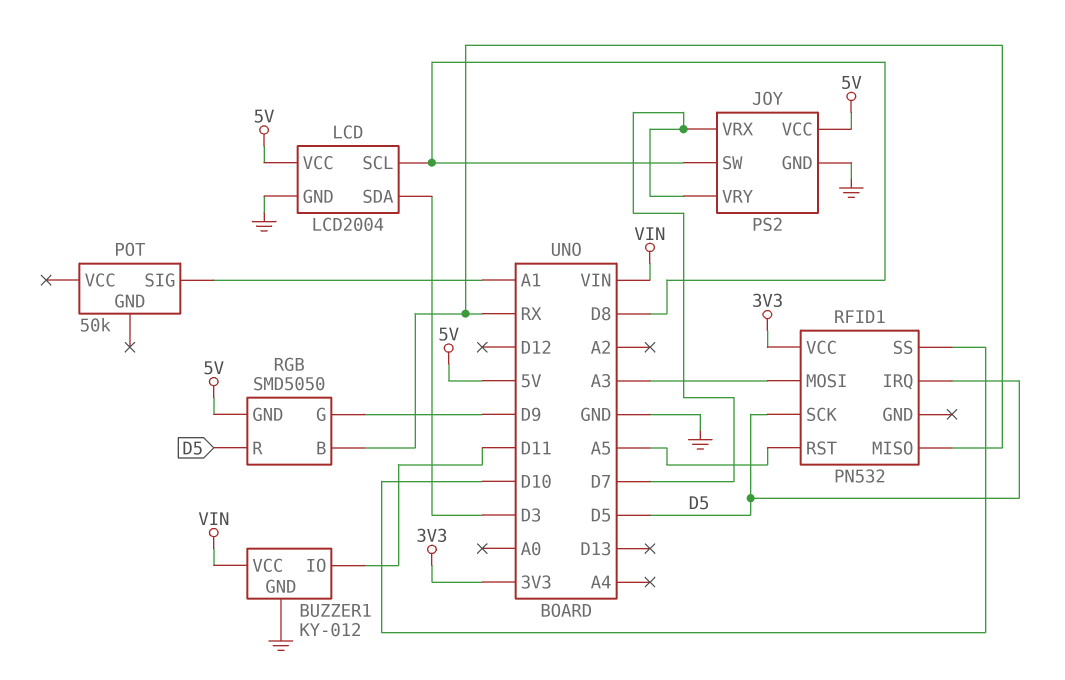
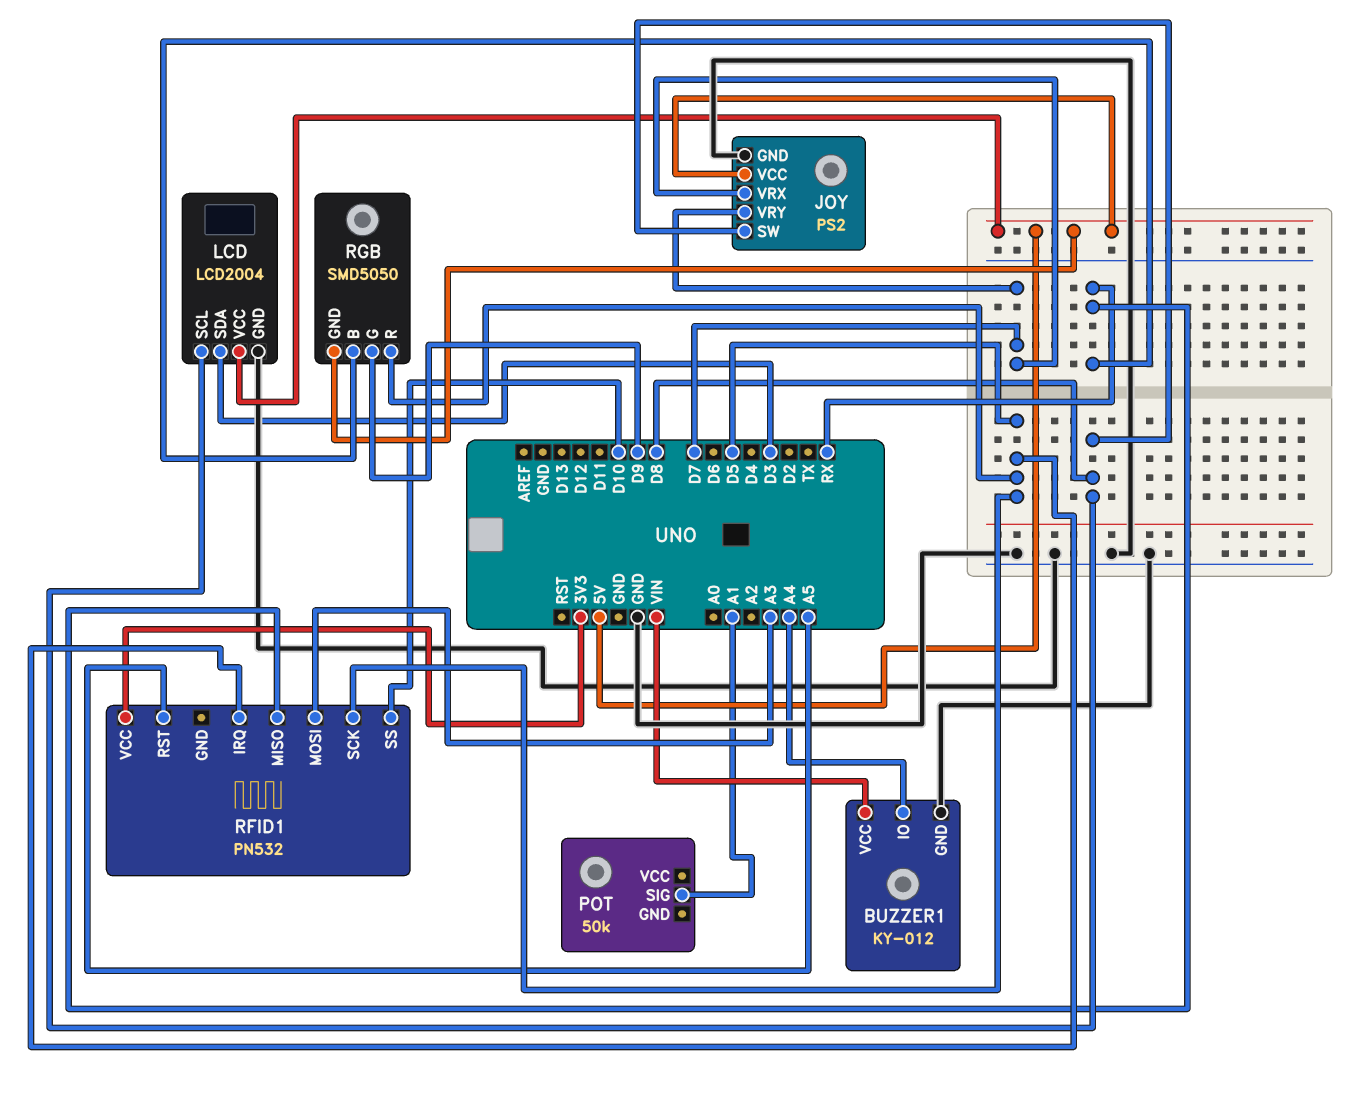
BUZZER1 pin IO: D11 -> A4

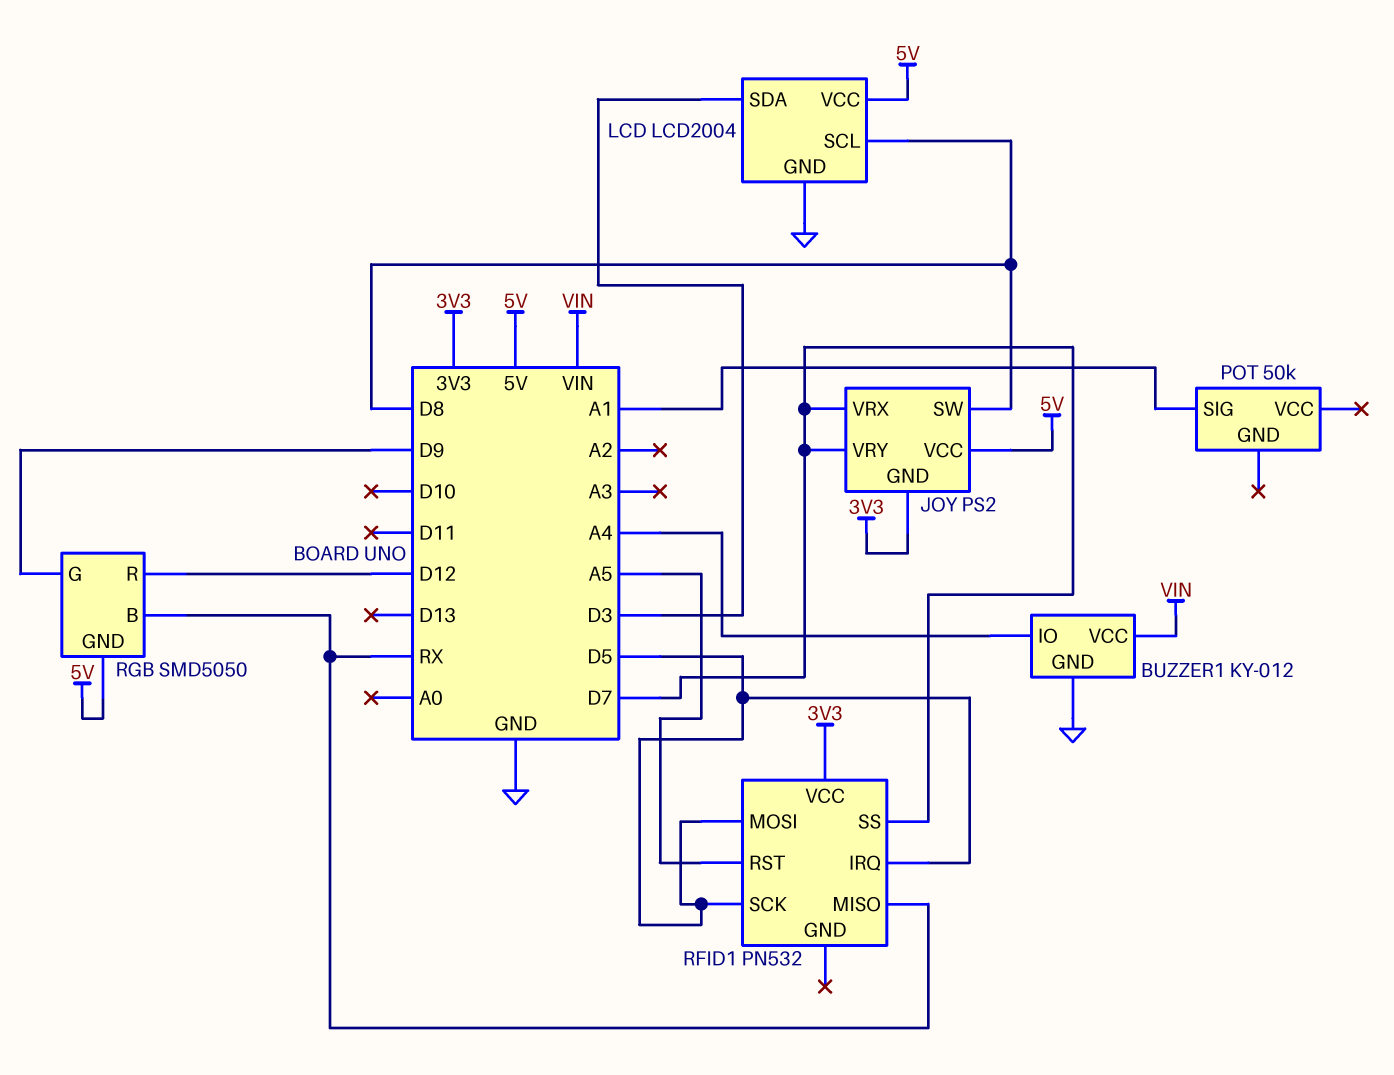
JOY pin GND: GND -> 3V3
RFID1 pin MOSI: A3 -> D5
RFID1 pin SS: D10 -> D7
RGB pin R: D5 -> D12

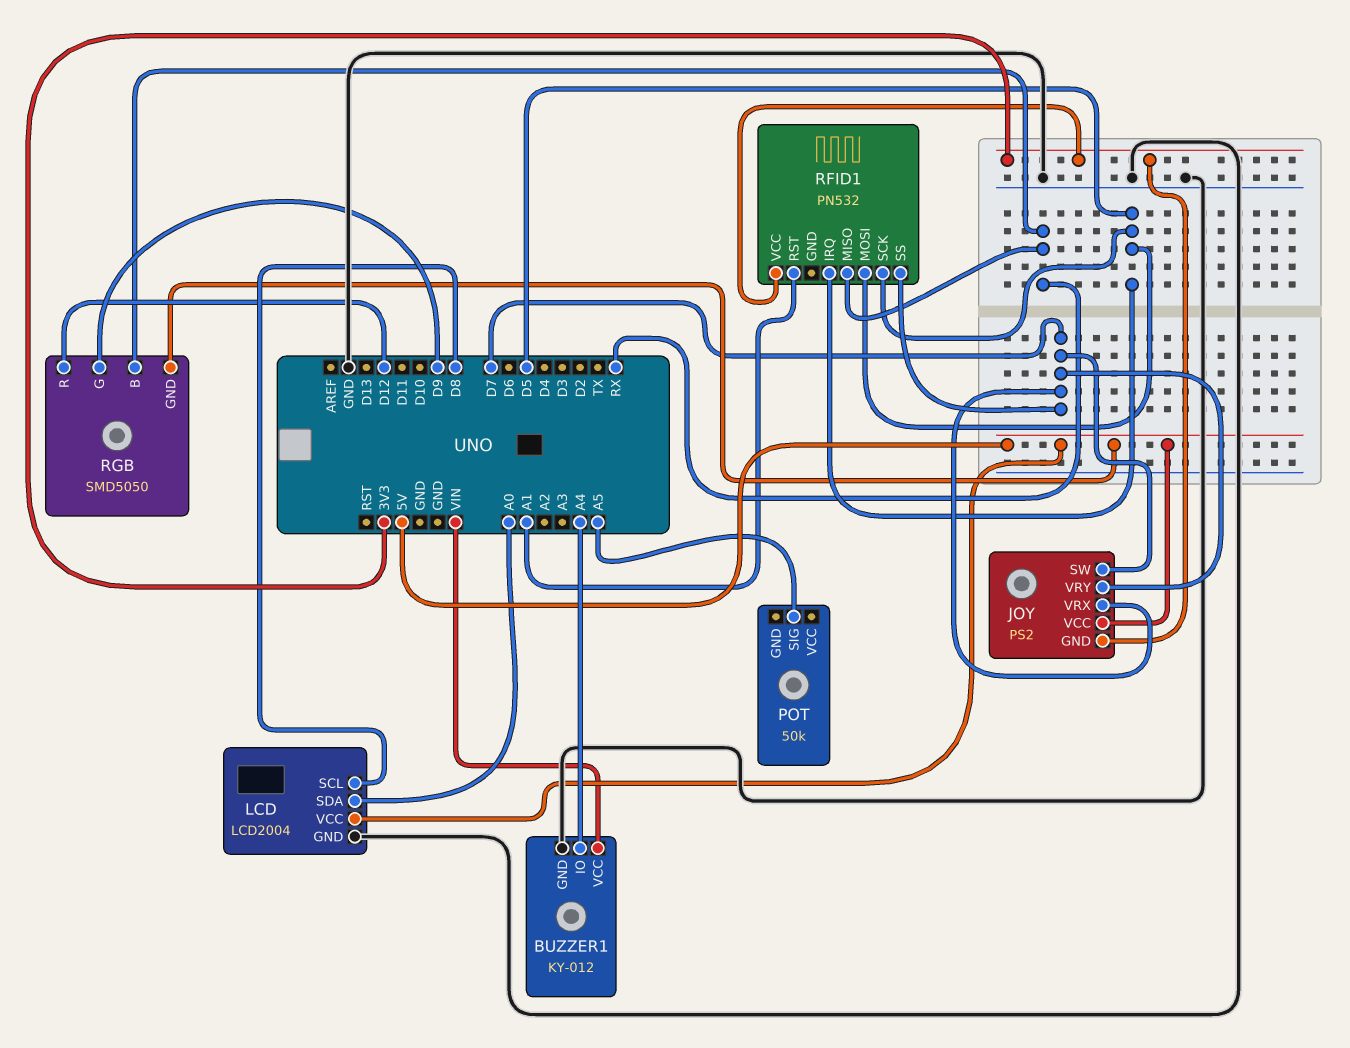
JOY pin SW: D8 -> D7
LCD pin SDA: D3 -> A0
POT pin SIG: A1 -> A5
RFID1 pin RST: A5 -> A1

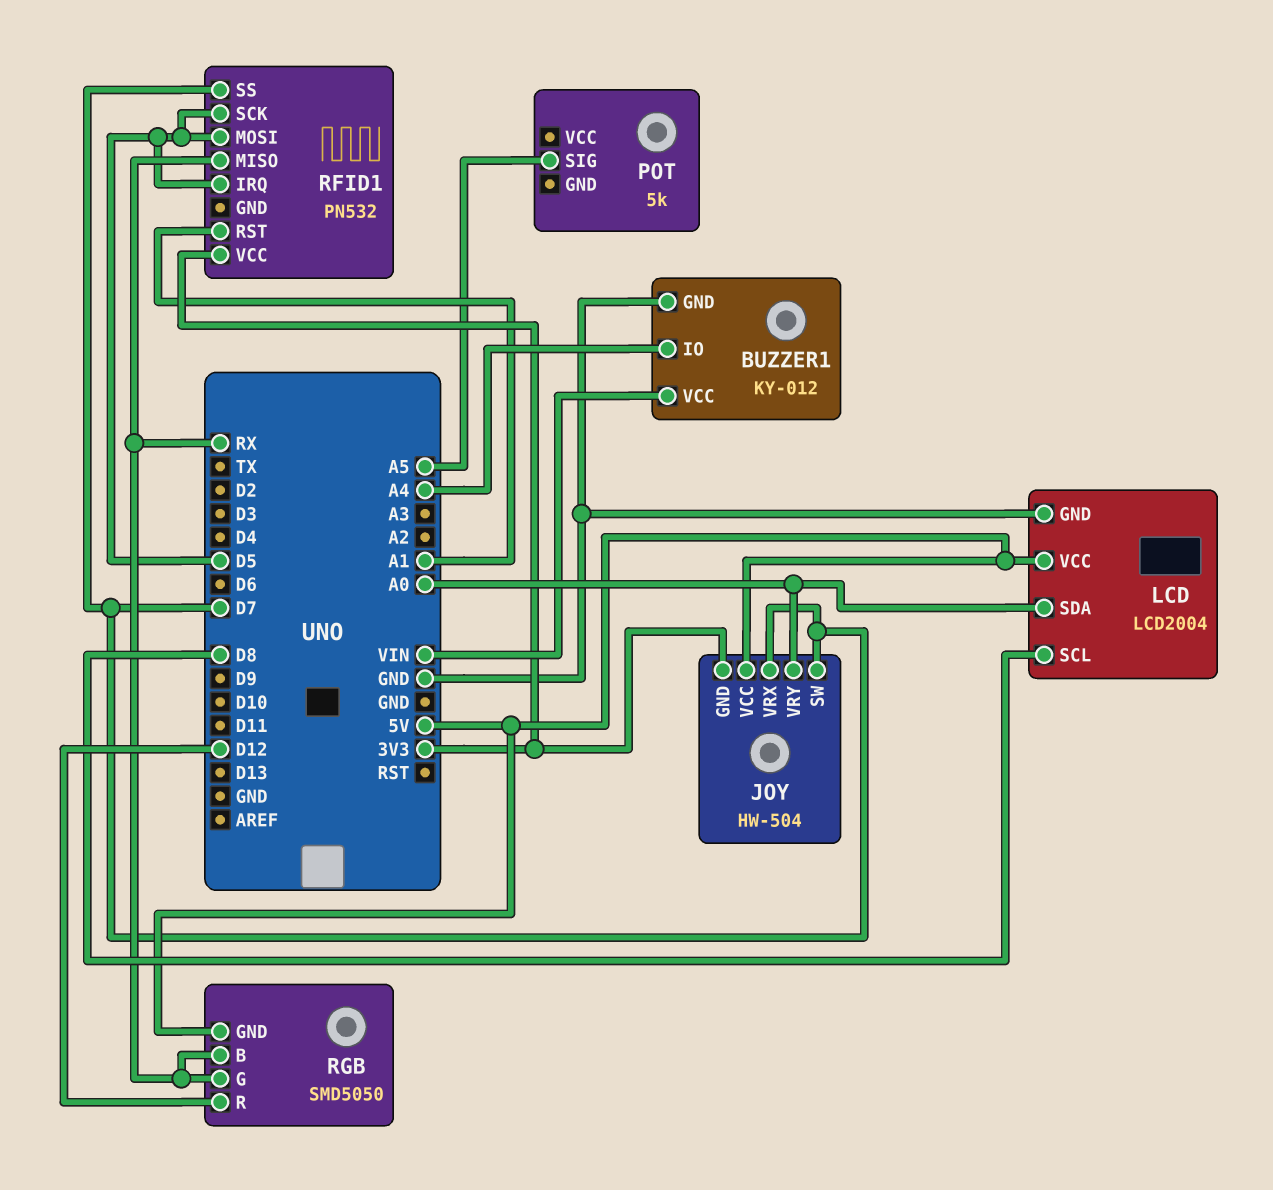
JOY: PS2 -> HW-504
JOY pin VRY: D7 -> A0
POT: 50k -> 5k
RGB pin G: D9 -> RX

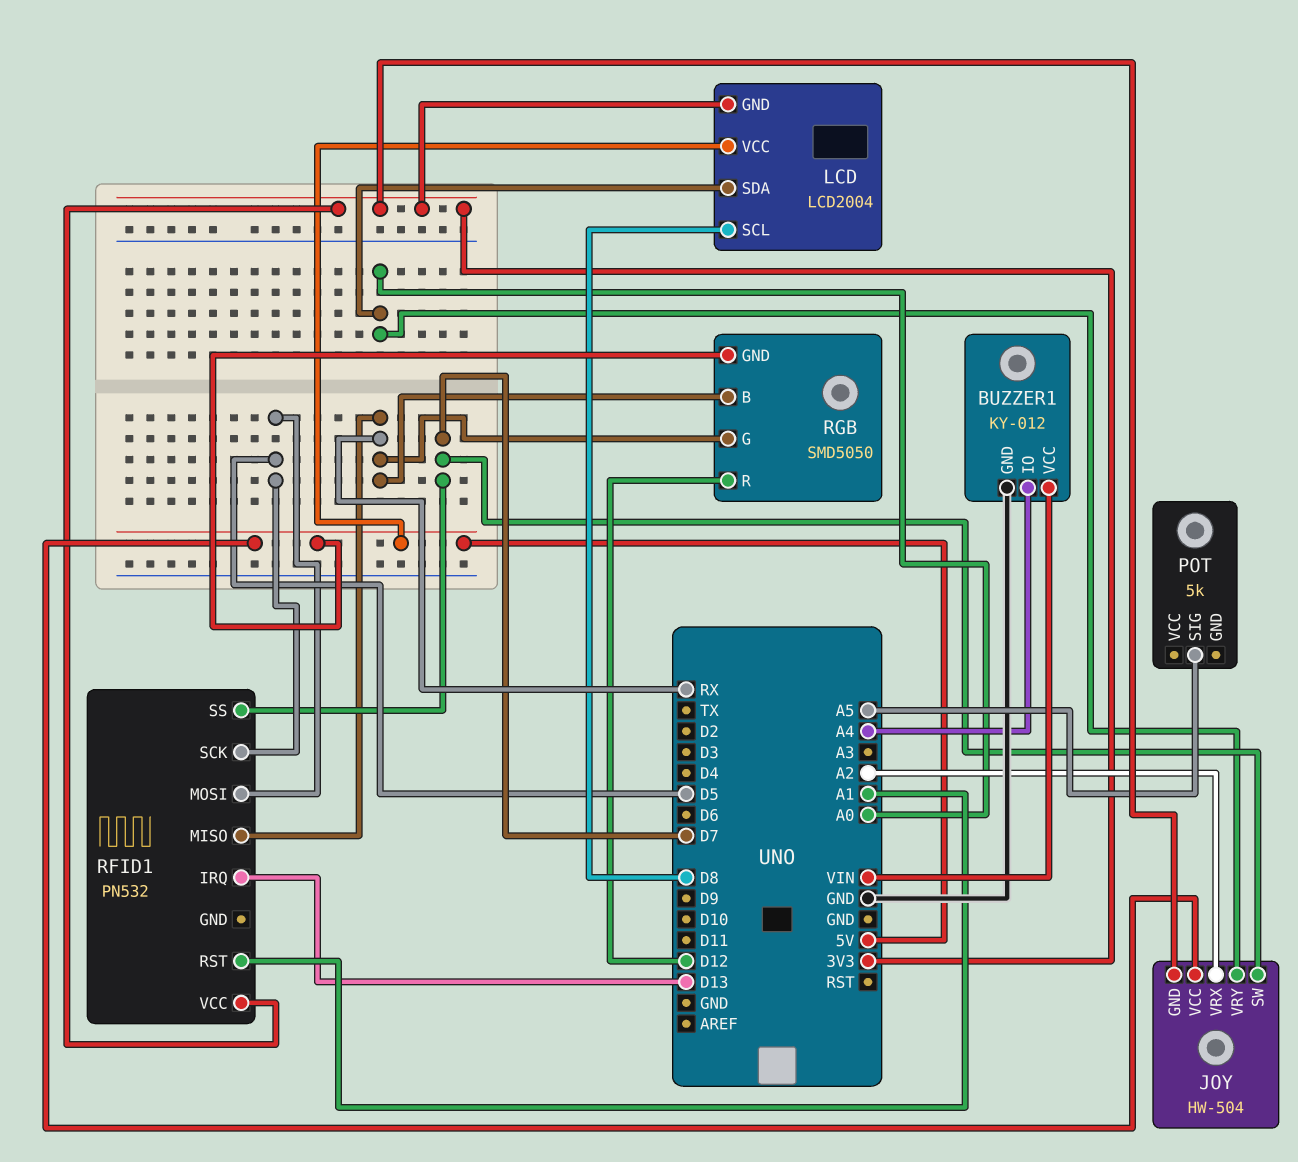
JOY pin VRX: D7 -> A2
LCD pin GND: GND -> 3V3
RFID1 pin IRQ: D5 -> D13

